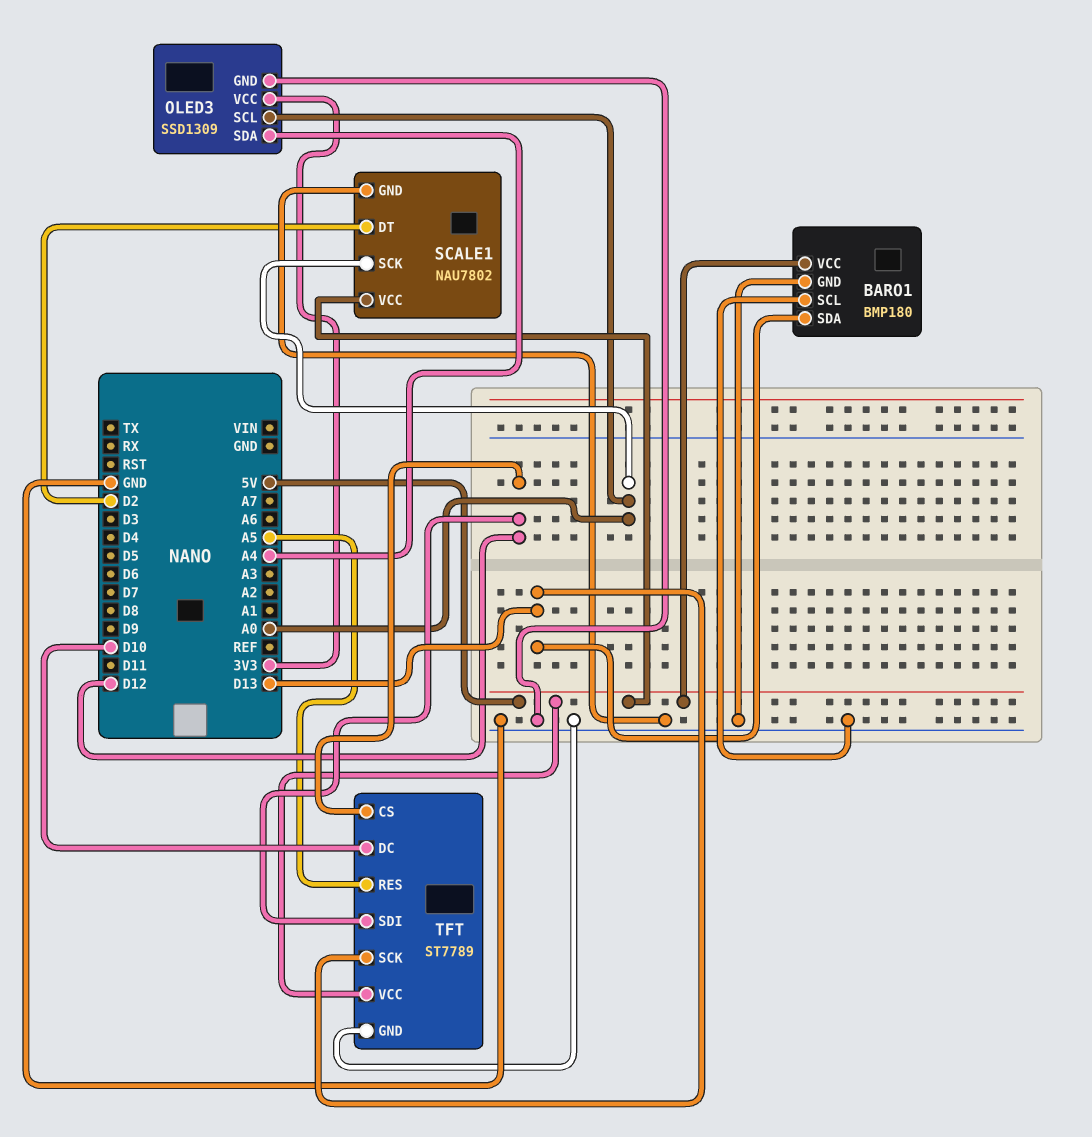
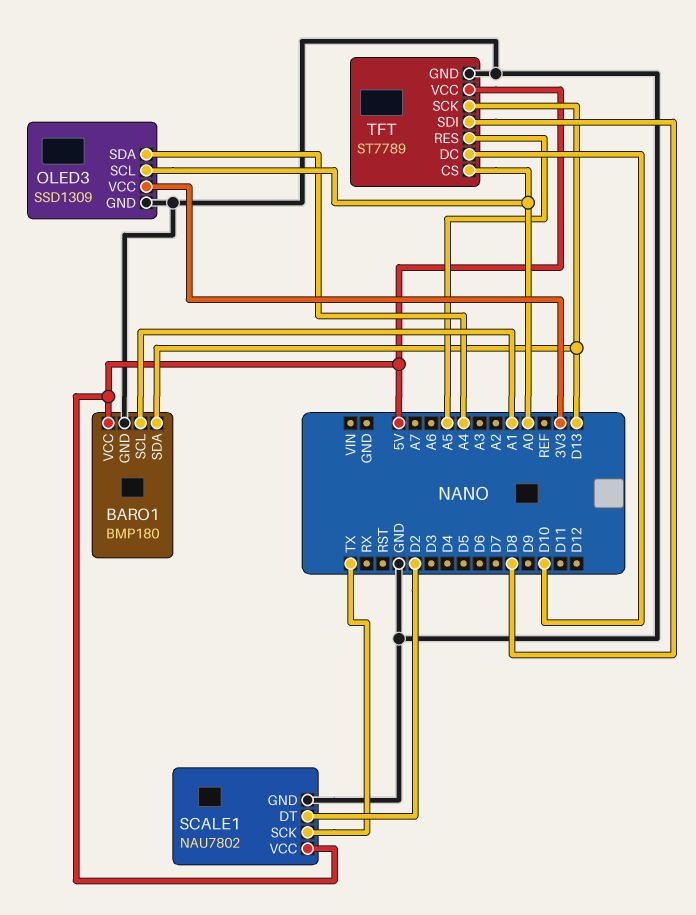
BARO1 pin SCL: GND -> A1
SCALE1 pin SCK: A0 -> TX
TFT pin CS: D12 -> A0
TFT pin SDI: D12 -> D8

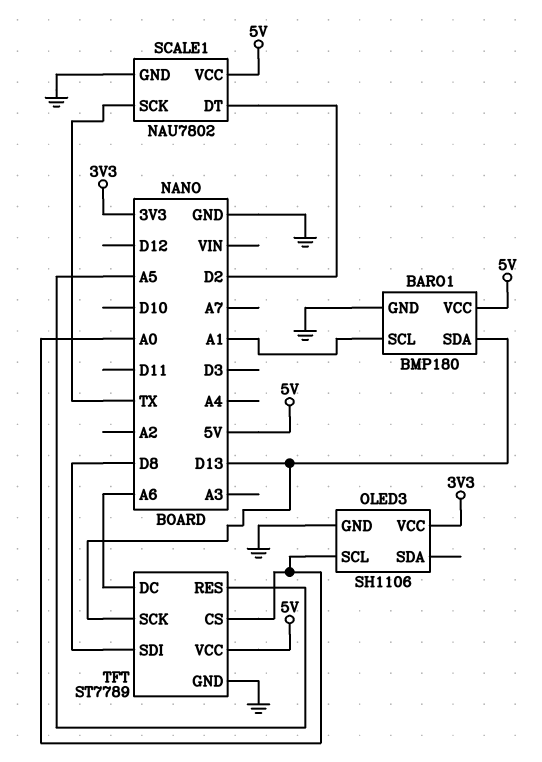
OLED3: SSD1309 -> SH1106
OLED3 pin SDA: A4 -> none
TFT pin DC: D10 -> A6

